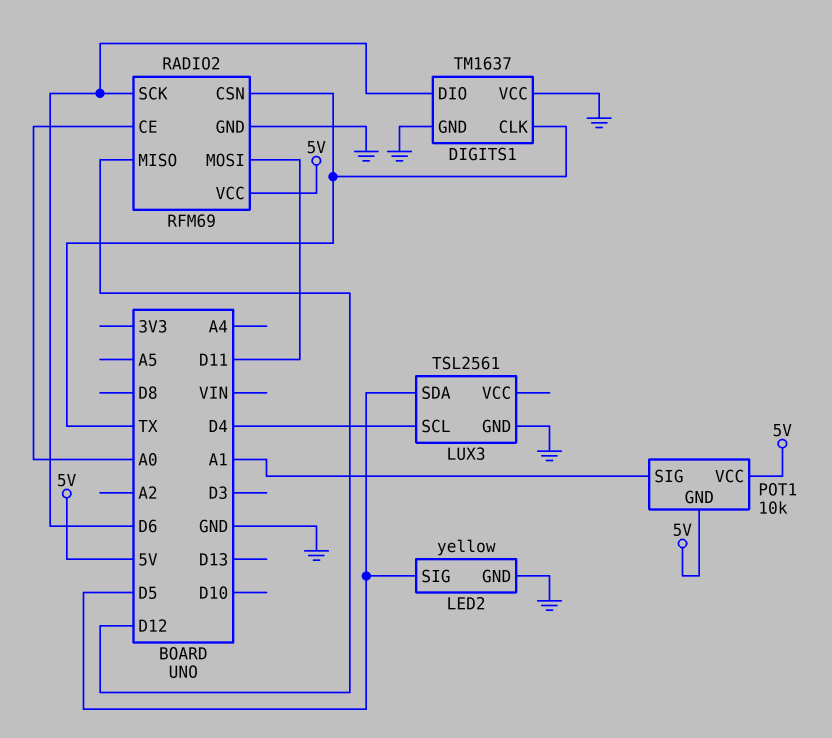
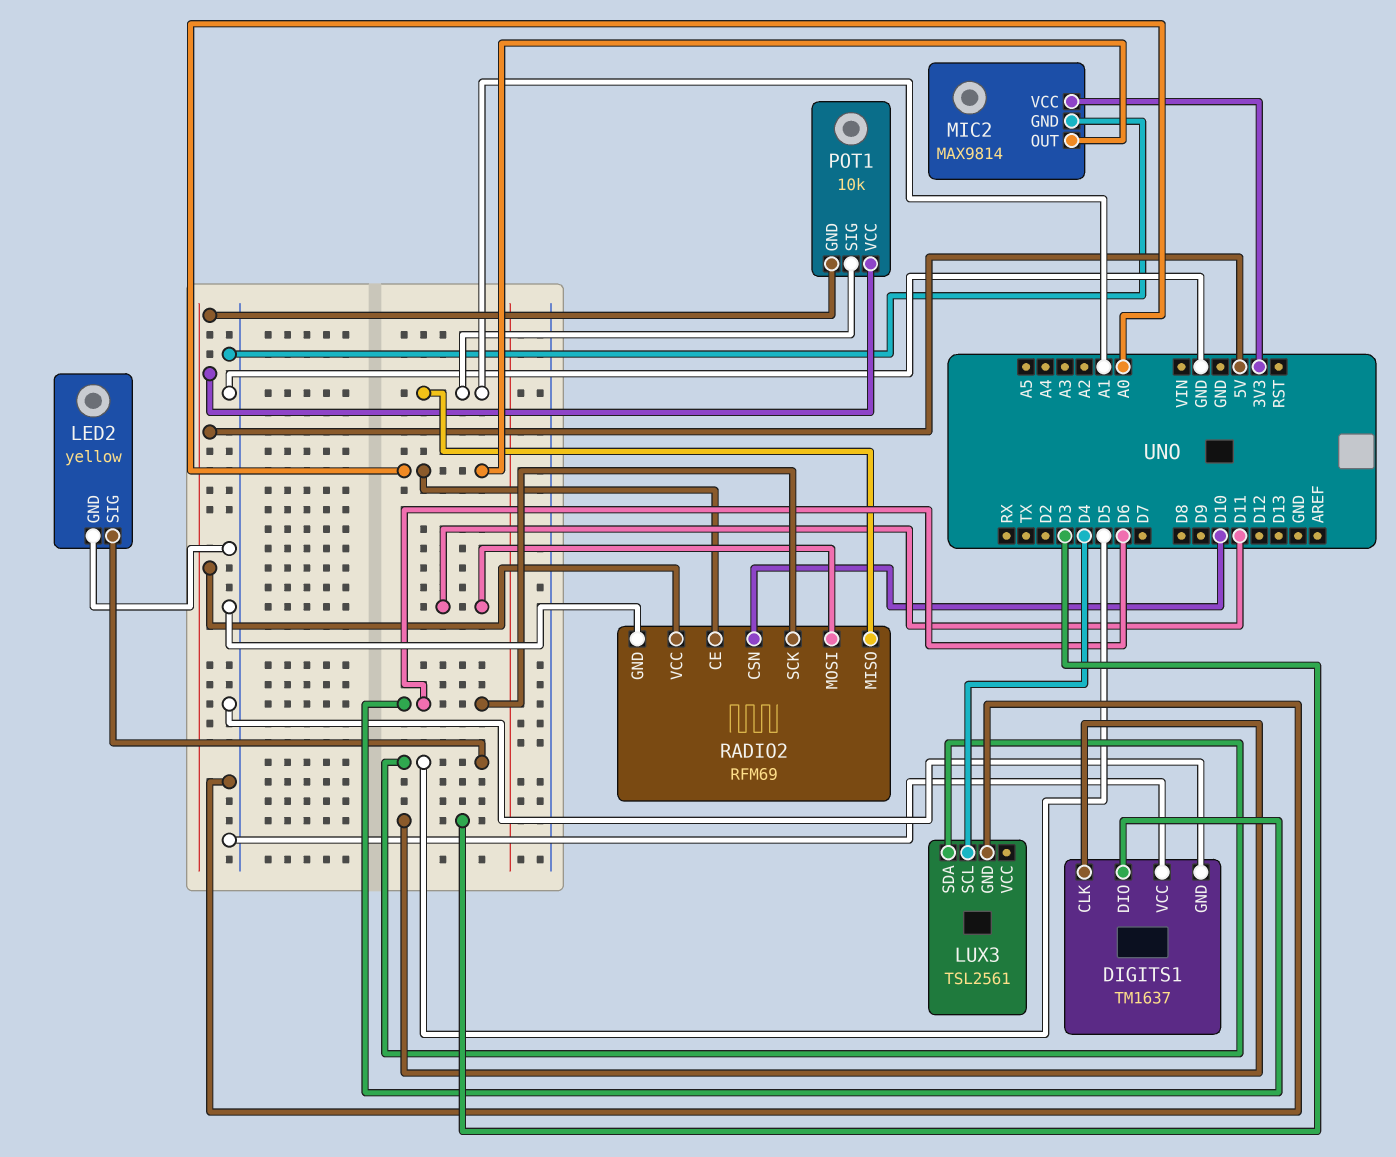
DIGITS1 pin CLK: TX -> D3
MIC2: none -> MAX9814
MIC2 pin GND: none -> GND
MIC2 pin OUT: none -> A0
MIC2 pin VCC: none -> 3V3
RADIO2 pin CSN: TX -> D10
RADIO2 pin MISO: D12 -> A1

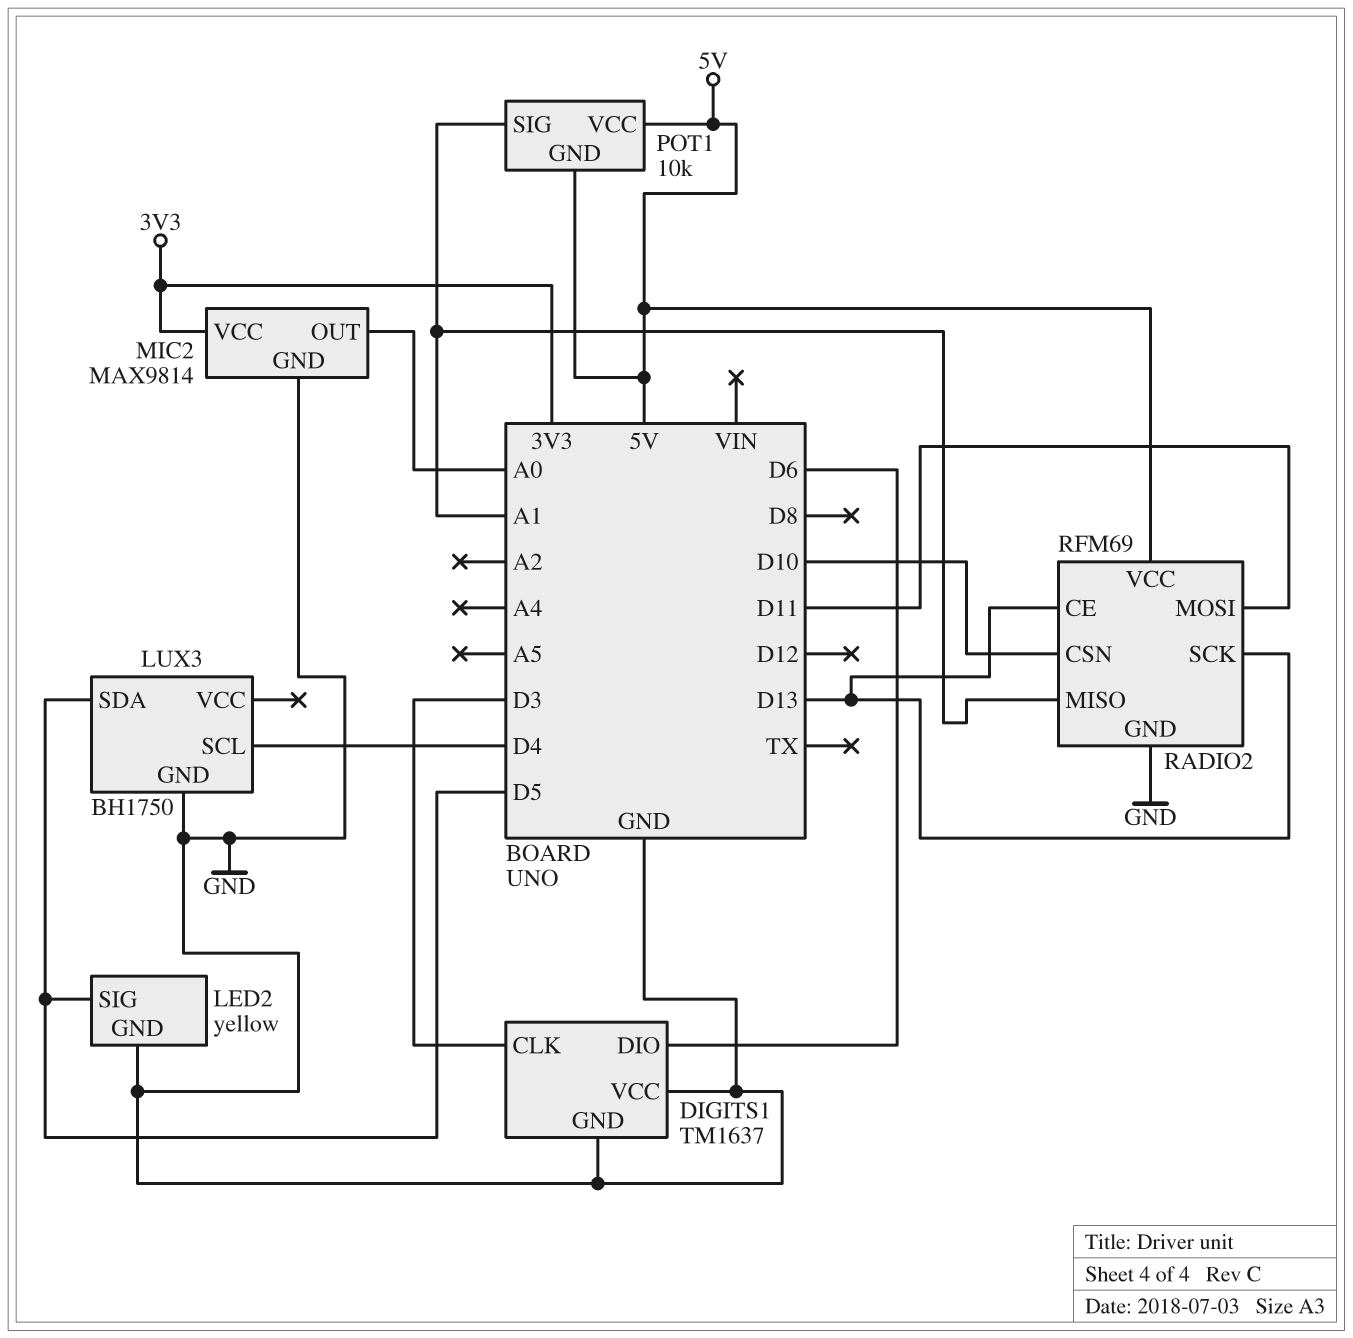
LUX3: TSL2561 -> BH1750
RADIO2 pin CE: A0 -> D13
RADIO2 pin SCK: D6 -> D13

